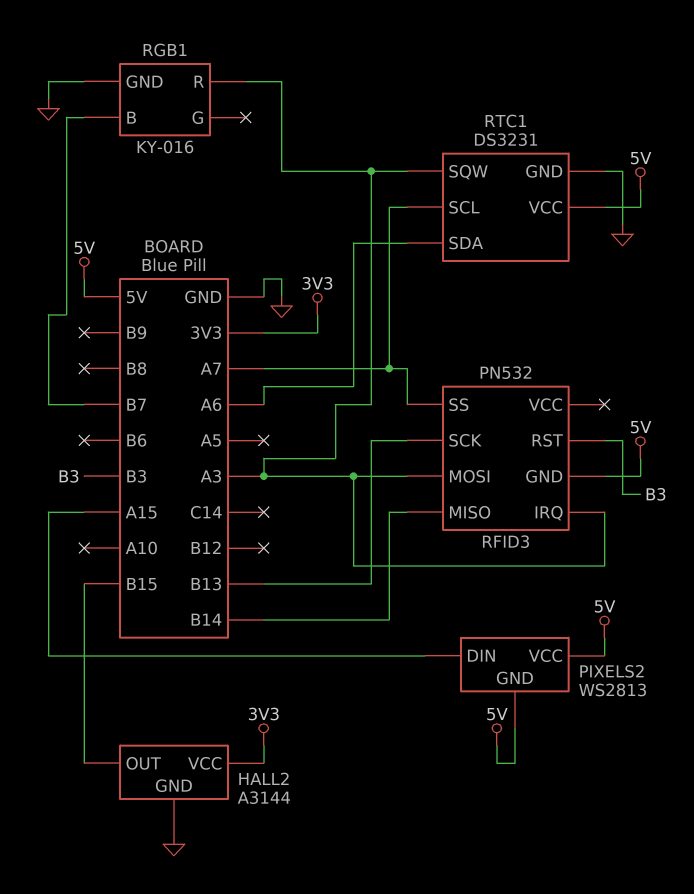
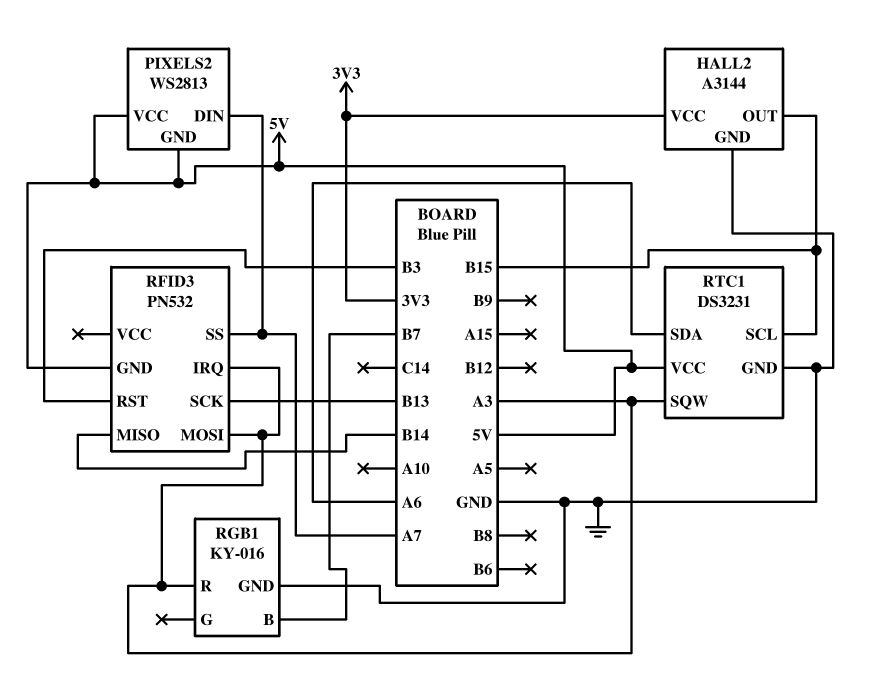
PIXELS2 pin DIN: A15 -> A7
RTC1 pin SCL: A7 -> B15

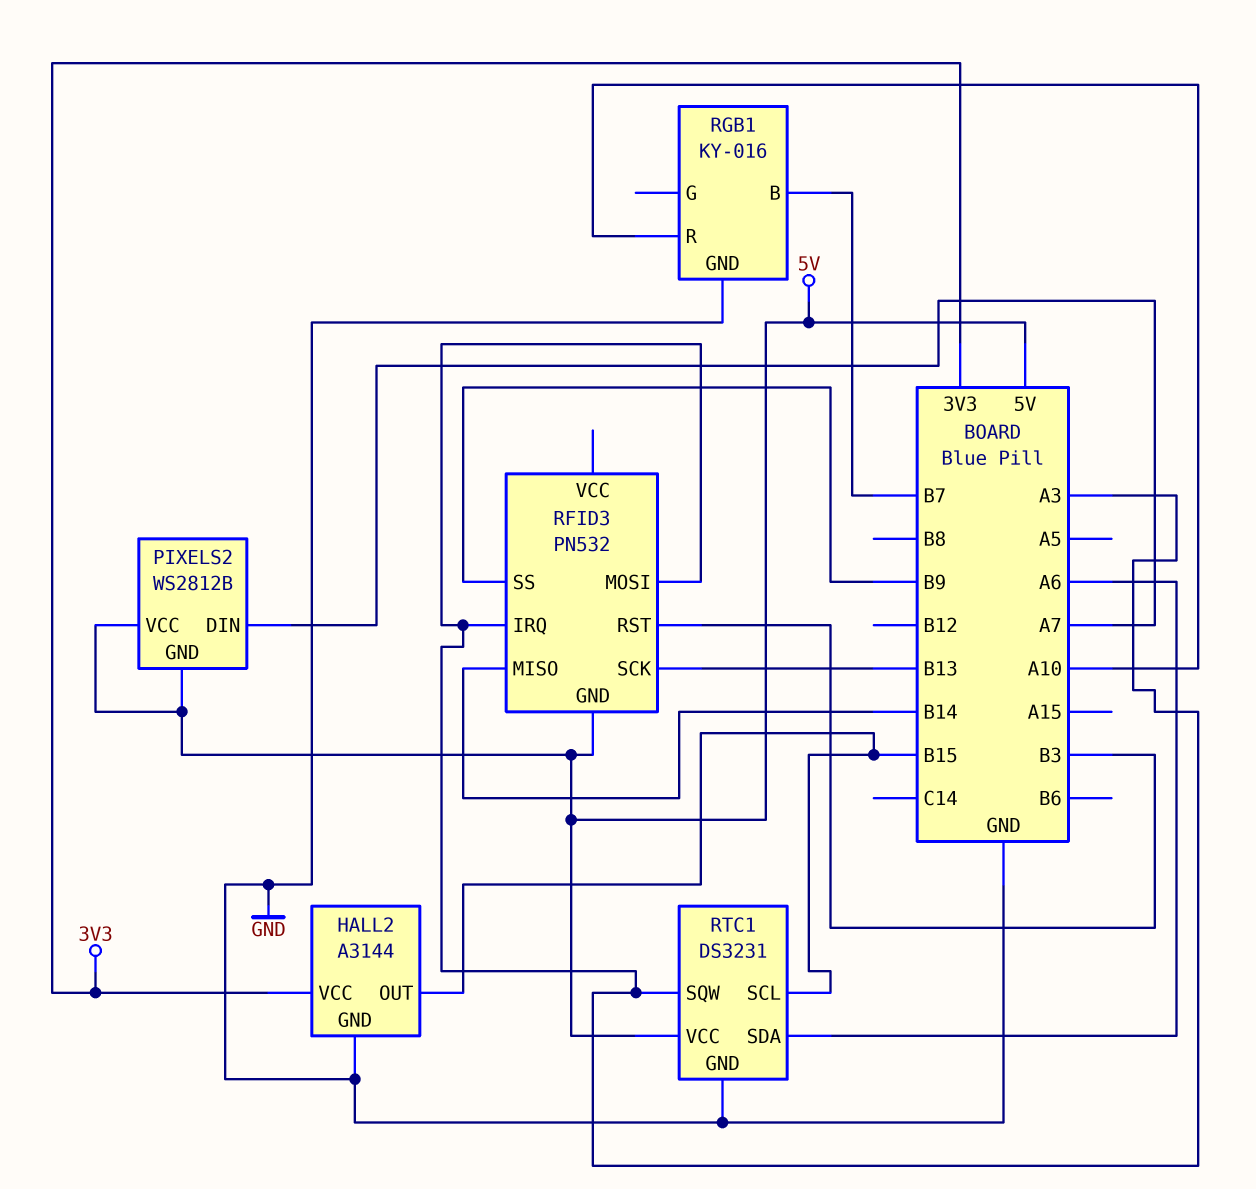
PIXELS2: WS2813 -> WS2812B
RFID3 pin SS: A7 -> B9
RGB1 pin R: A3 -> A10

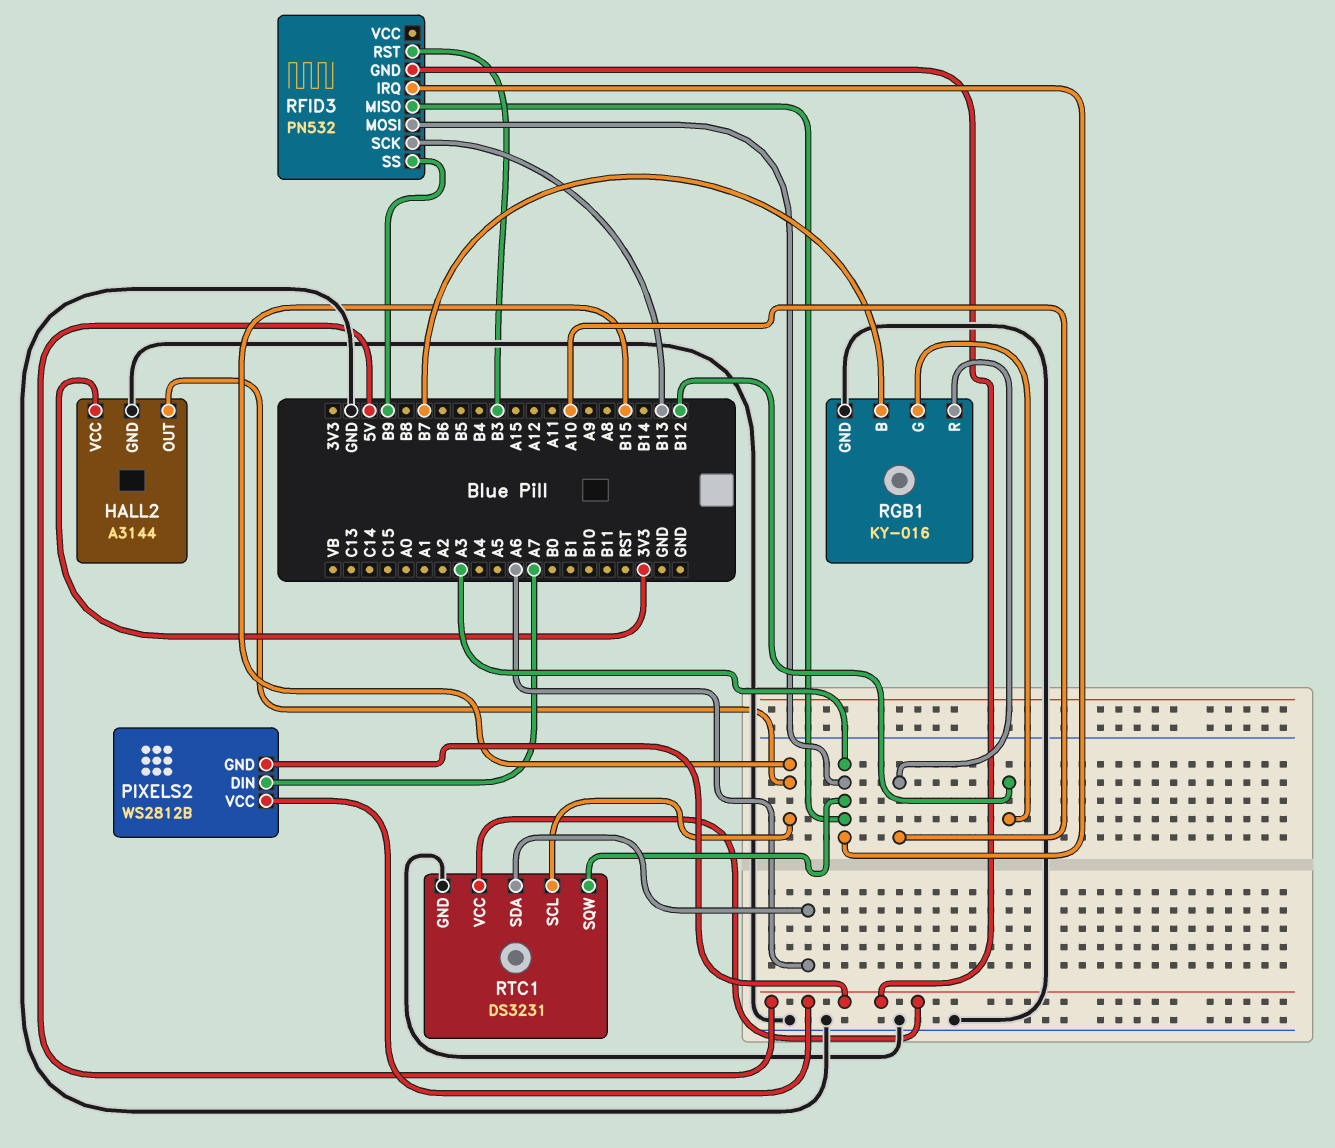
RFID3 pin MISO: B14 -> A3
RGB1 pin G: none -> B12

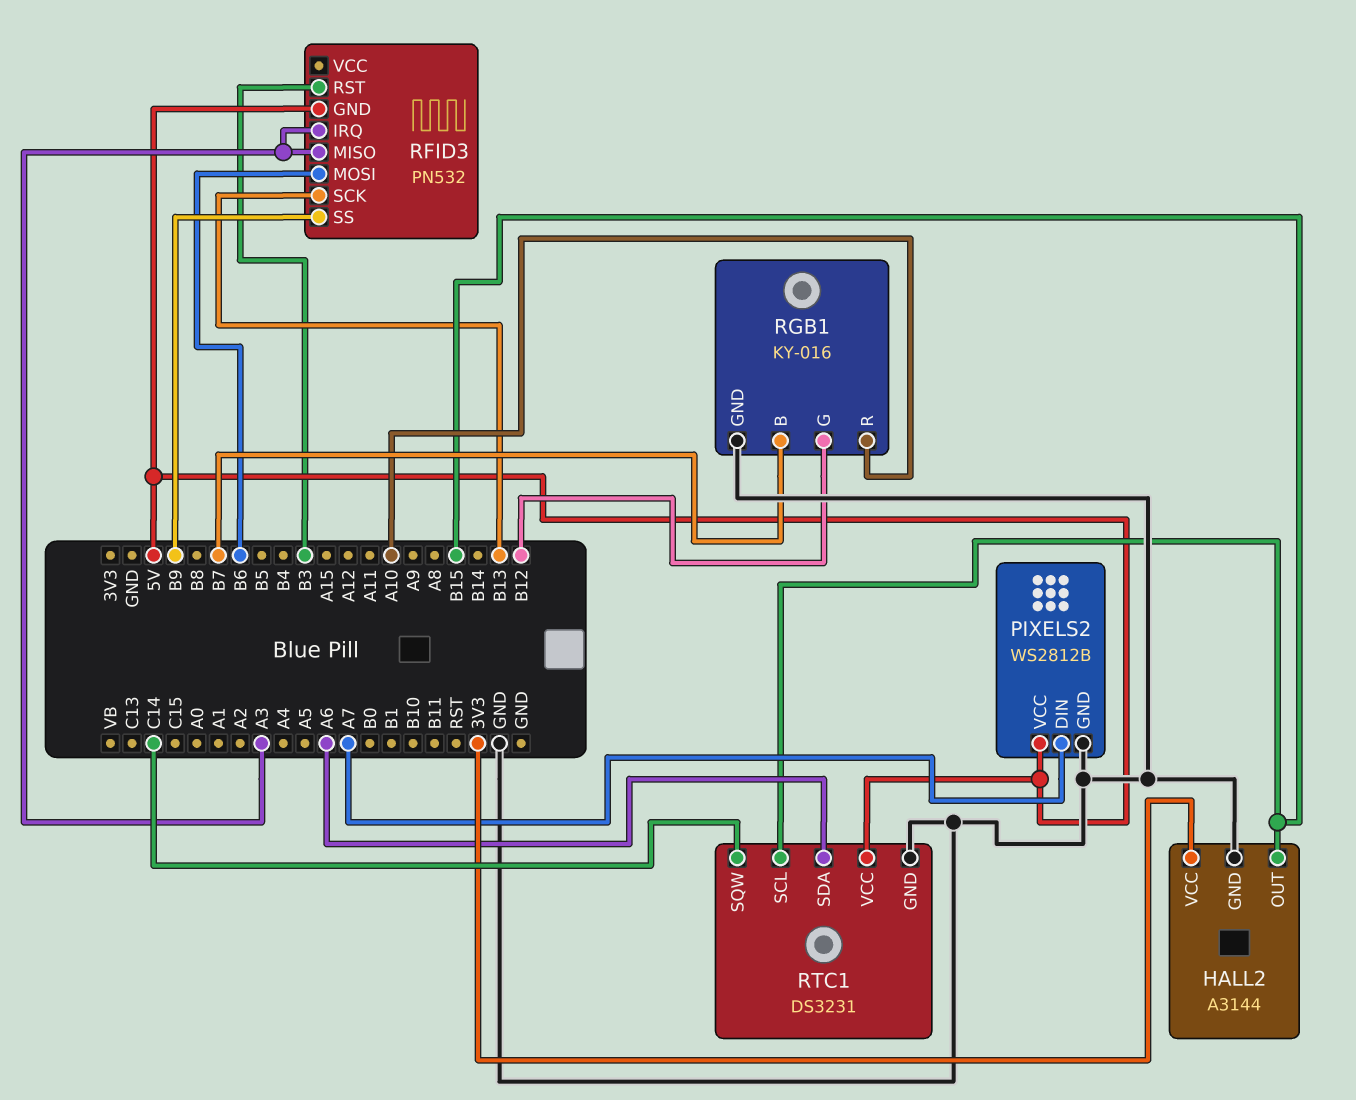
PIXELS2 pin GND: 5V -> GND
RFID3 pin MOSI: A3 -> B6
RTC1 pin SQW: A3 -> C14

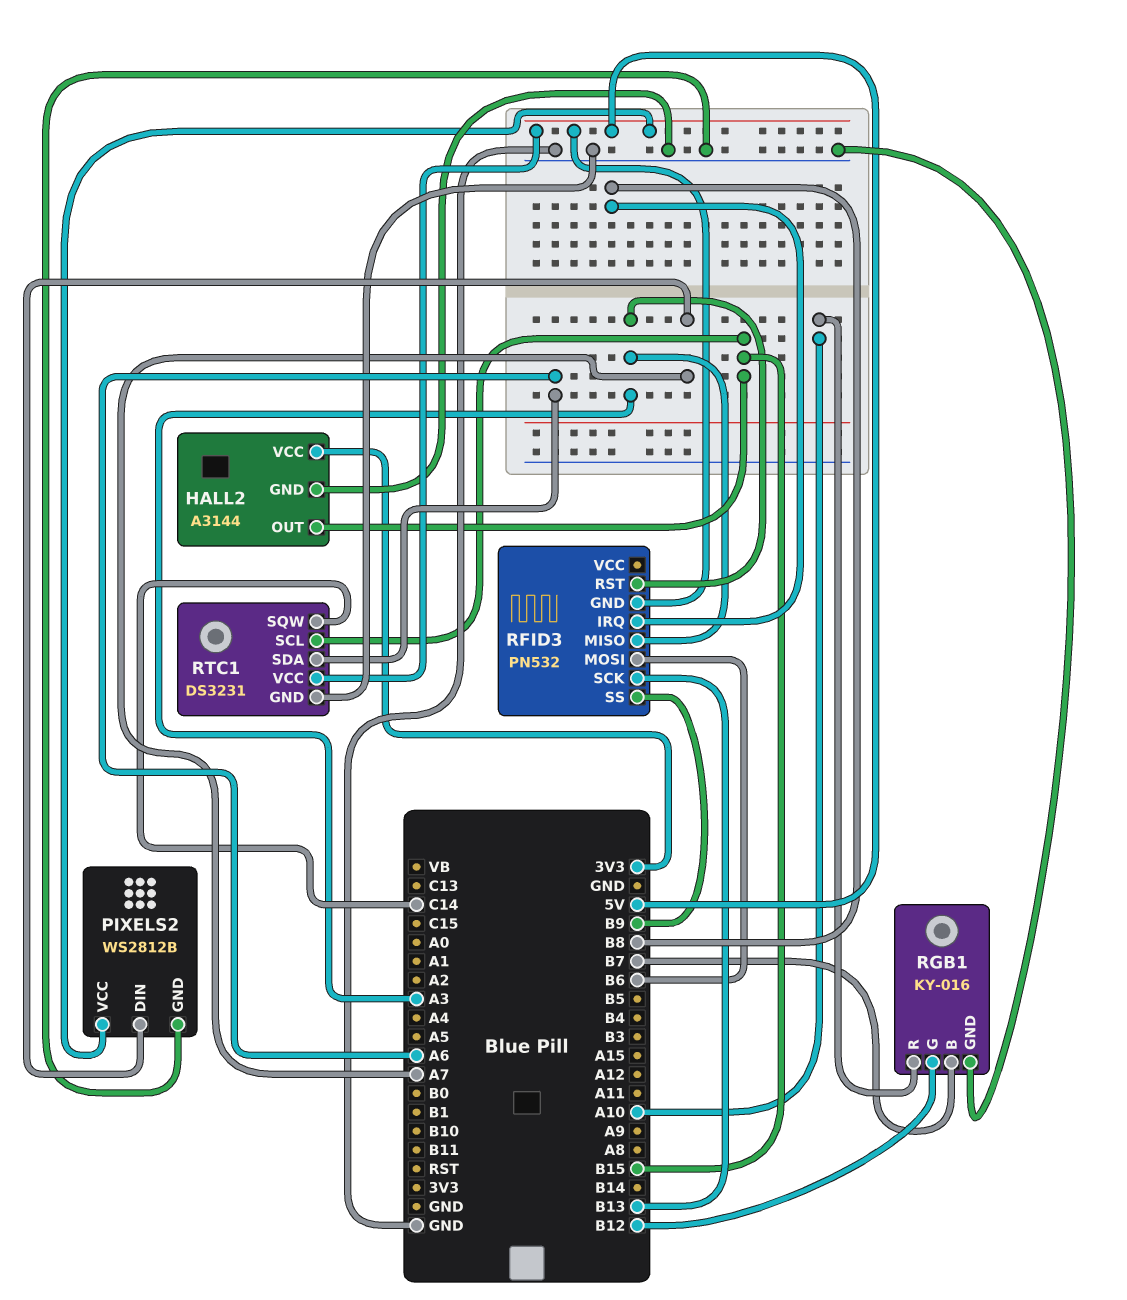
RFID3 pin IRQ: A3 -> B8
RFID3 pin RST: B3 -> A3

